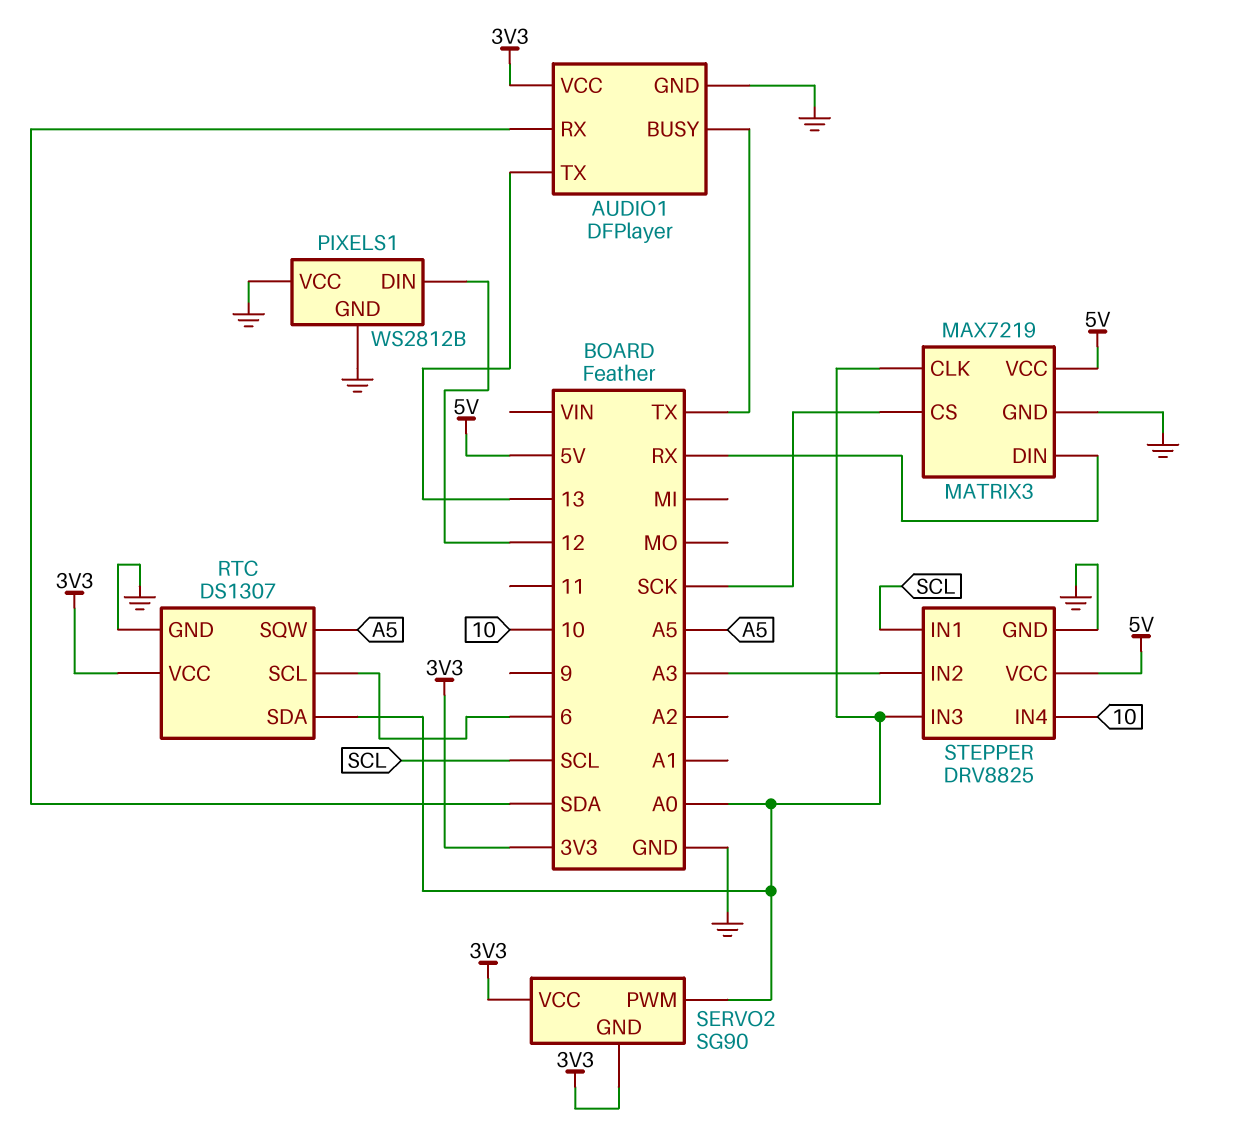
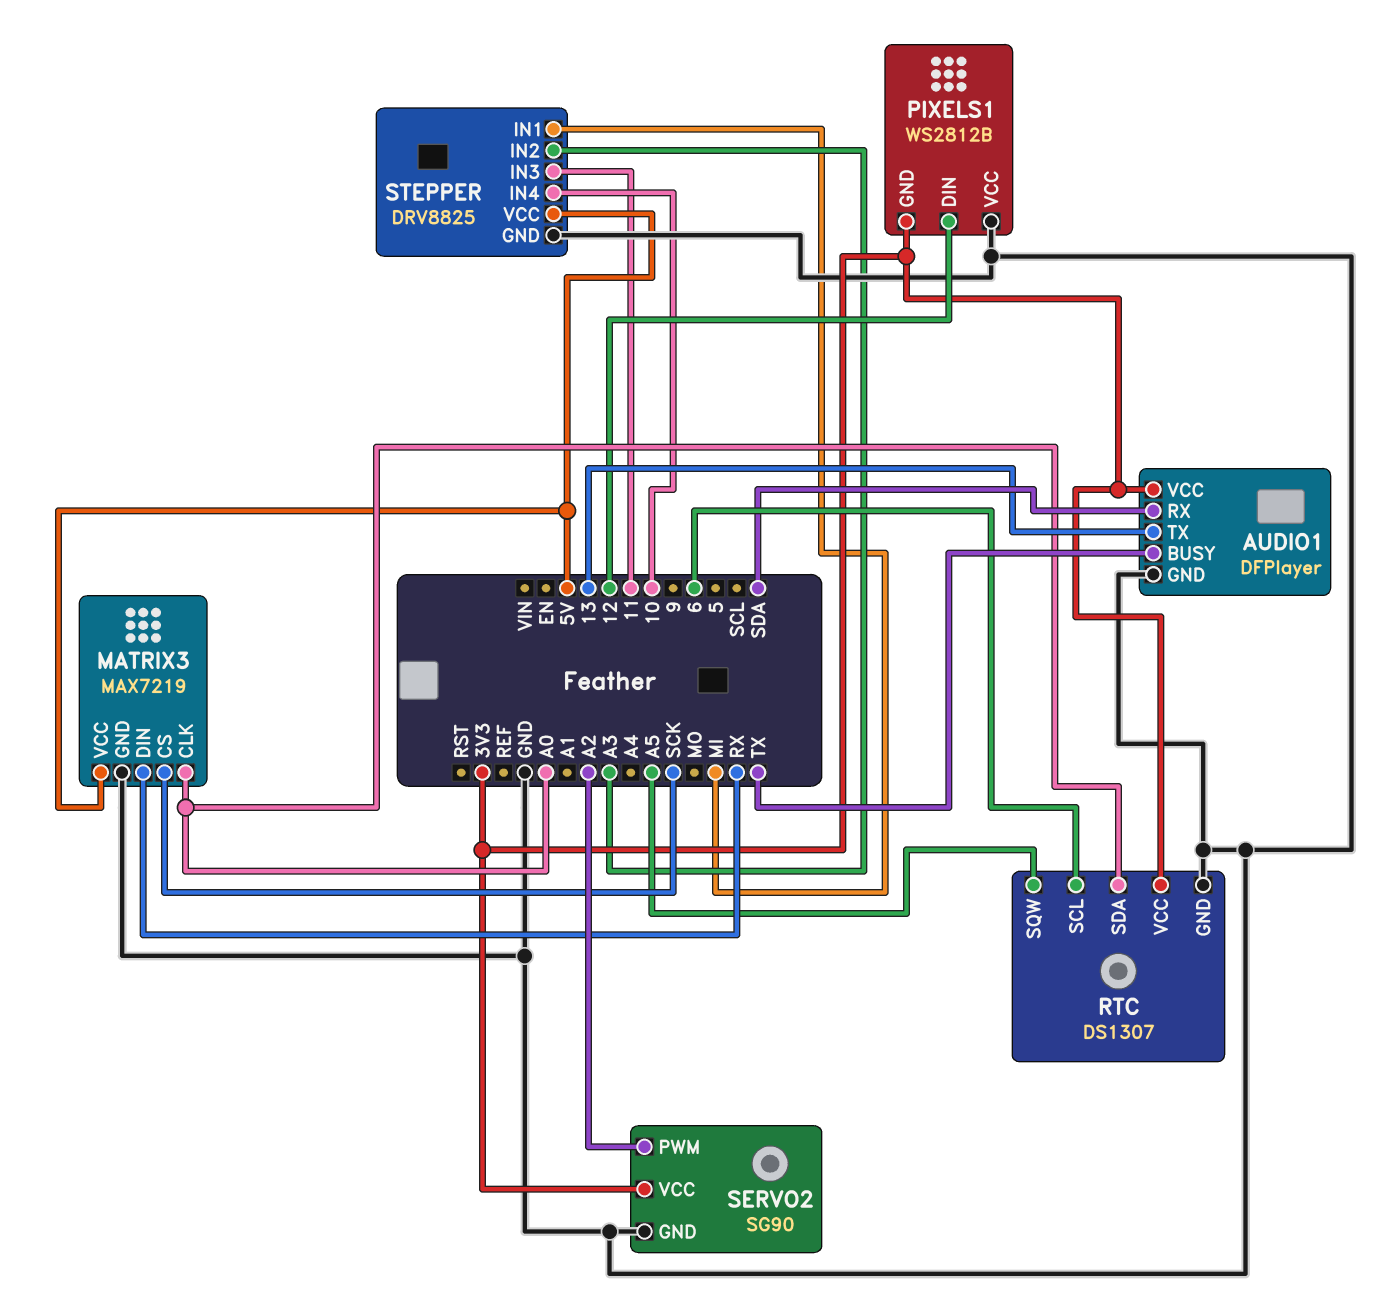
PIXELS1 pin GND: GND -> 3V3
SERVO2 pin GND: 3V3 -> GND
SERVO2 pin PWM: A0 -> A2
STEPPER pin IN1: SCL -> MI
STEPPER pin IN3: A0 -> 11

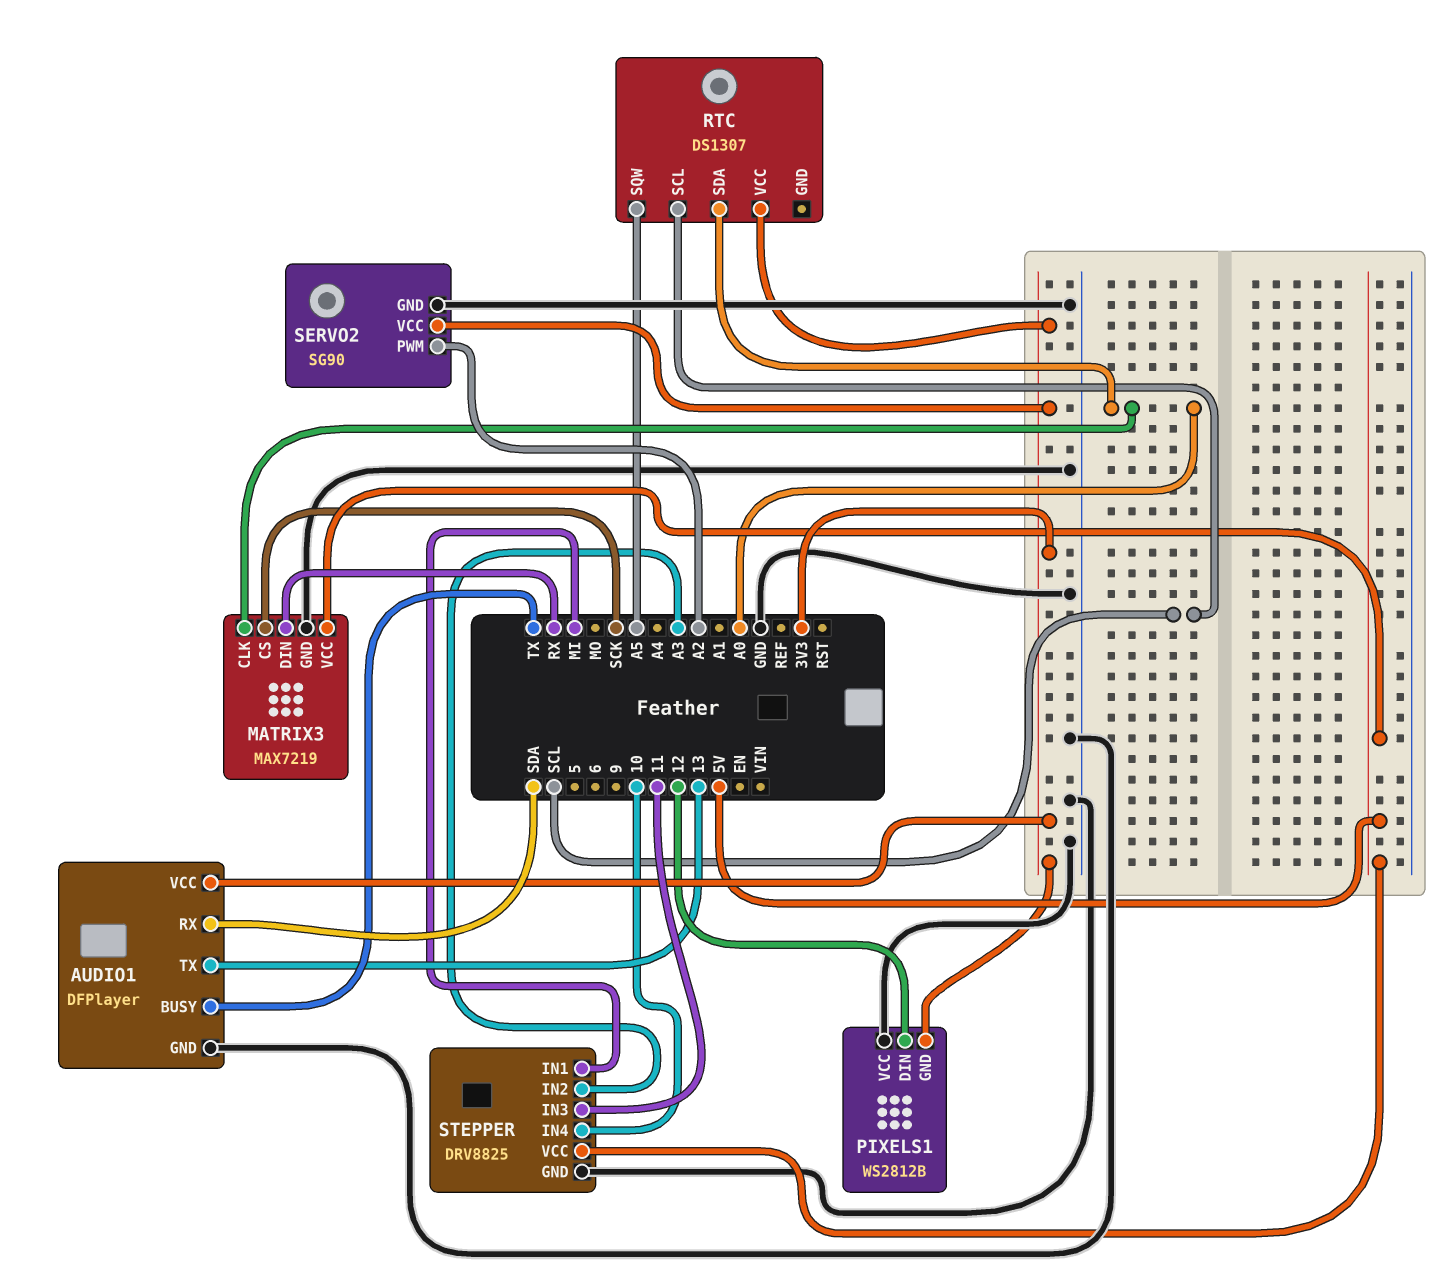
RTC pin GND: GND -> none
RTC pin SCL: 6 -> SCL

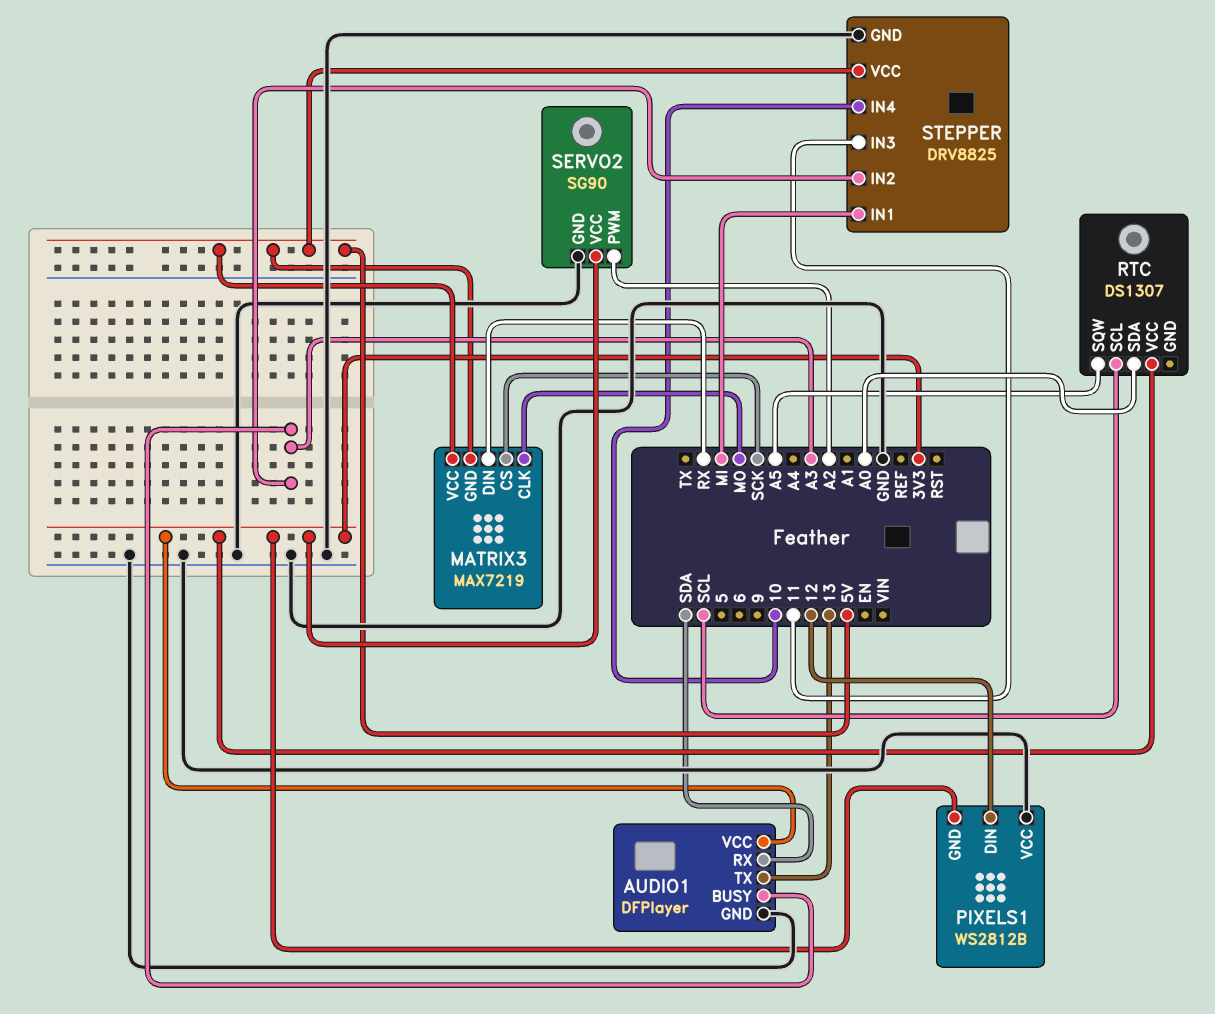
AUDIO1 pin BUSY: TX -> A3
MATRIX3 pin CLK: A0 -> MO
MATRIX3 pin GND: GND -> 5V

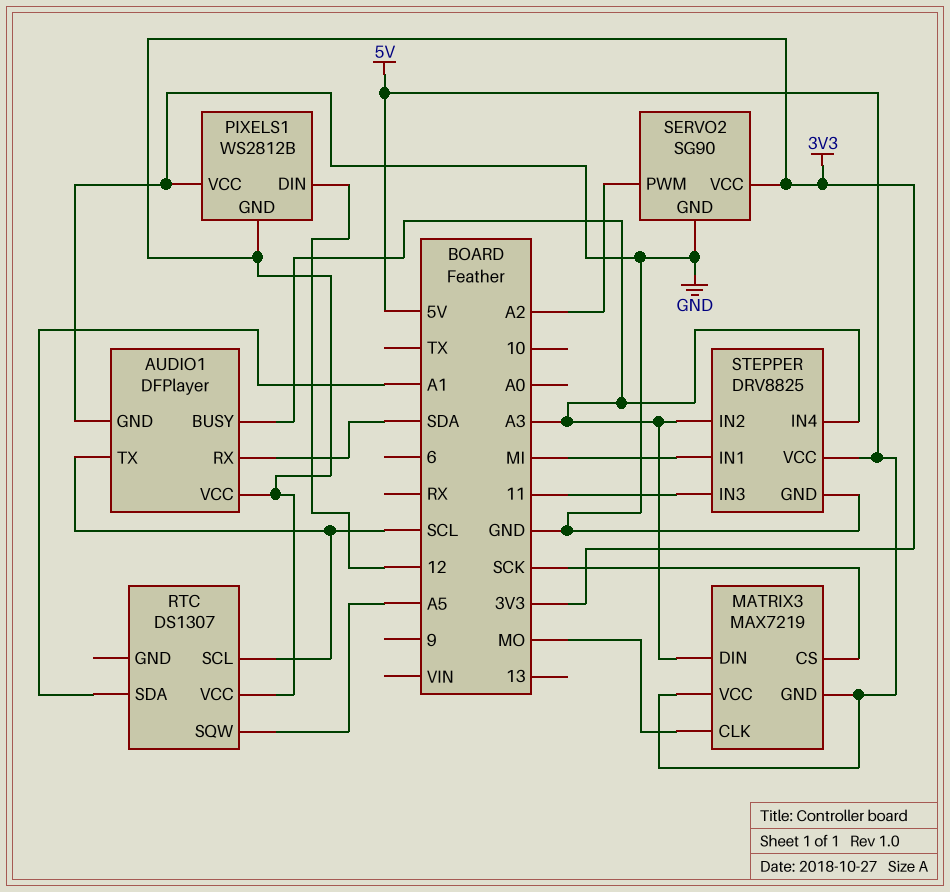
AUDIO1 pin TX: 13 -> SCL
MATRIX3 pin DIN: RX -> A3
RTC pin SDA: A0 -> A1
STEPPER pin IN4: 10 -> A3

